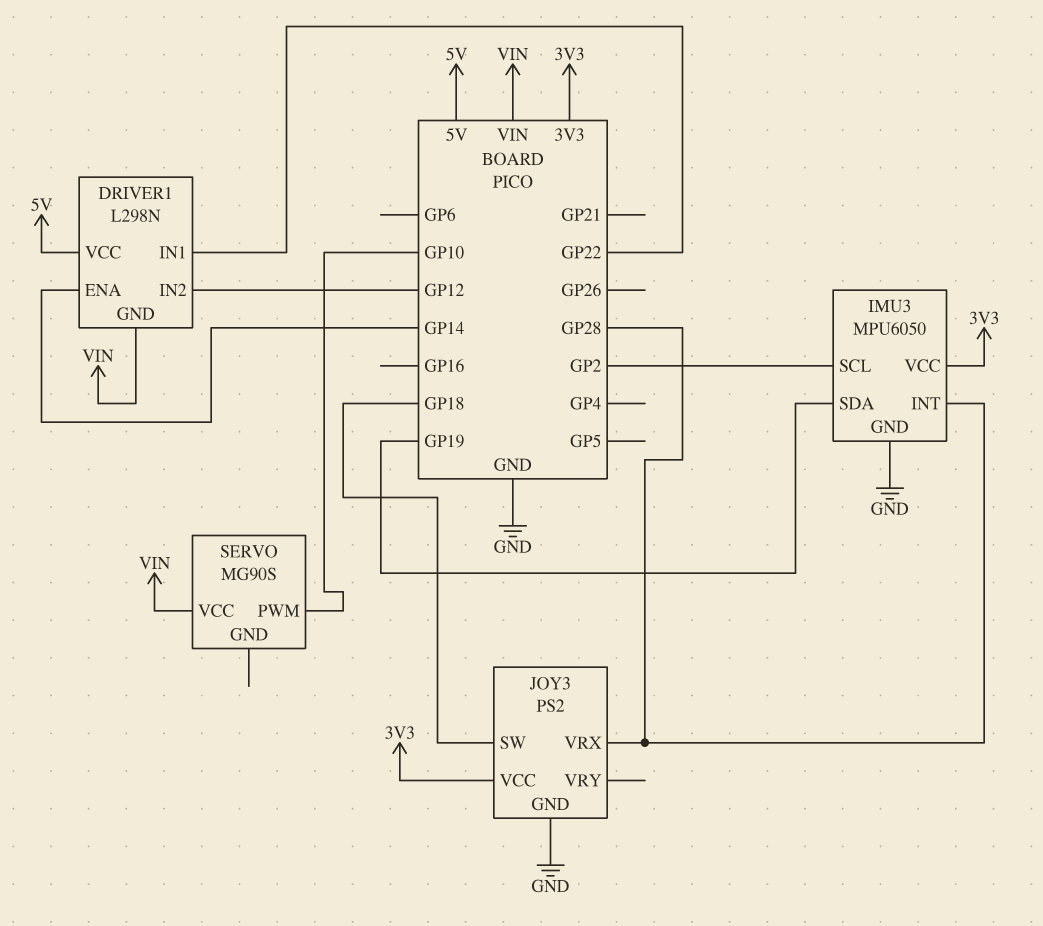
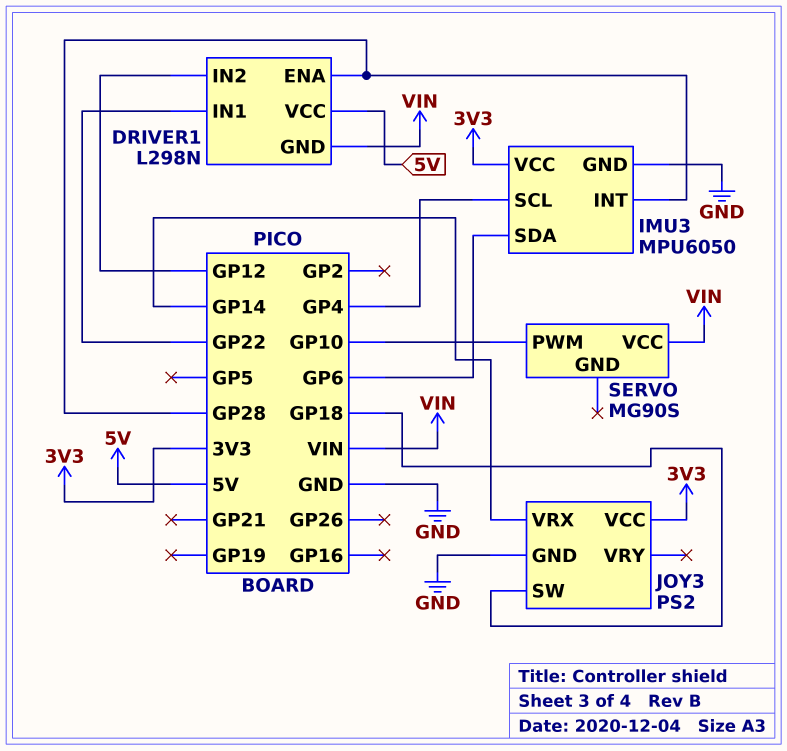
DRIVER1 pin ENA: GP14 -> GP28
IMU3 pin SCL: GP2 -> GP4
IMU3 pin SDA: GP19 -> GP6
JOY3 pin VRX: GP28 -> GP14

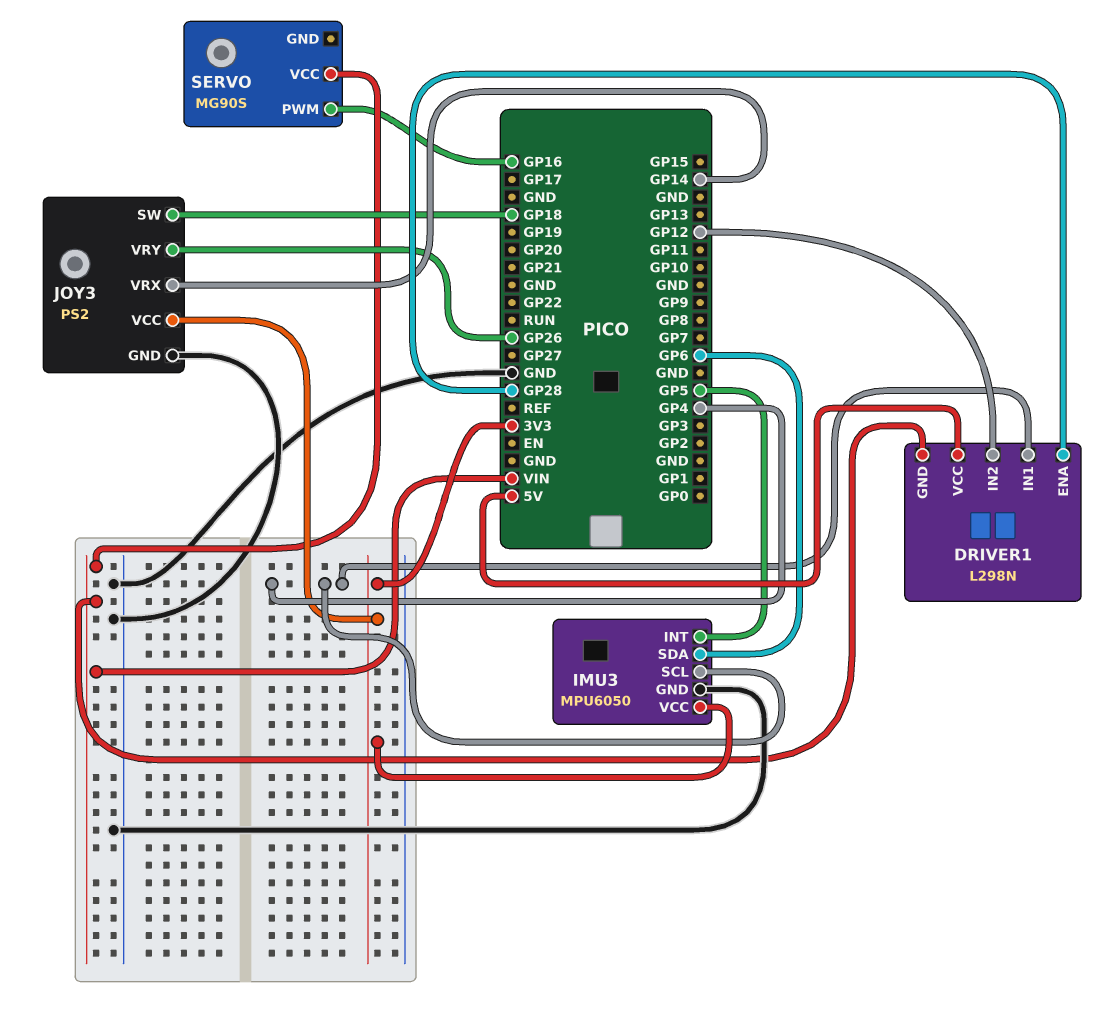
DRIVER1 pin IN1: GP22 -> GP4
IMU3 pin INT: GP28 -> GP5
JOY3 pin VRY: none -> GP26
SERVO pin PWM: GP10 -> GP16

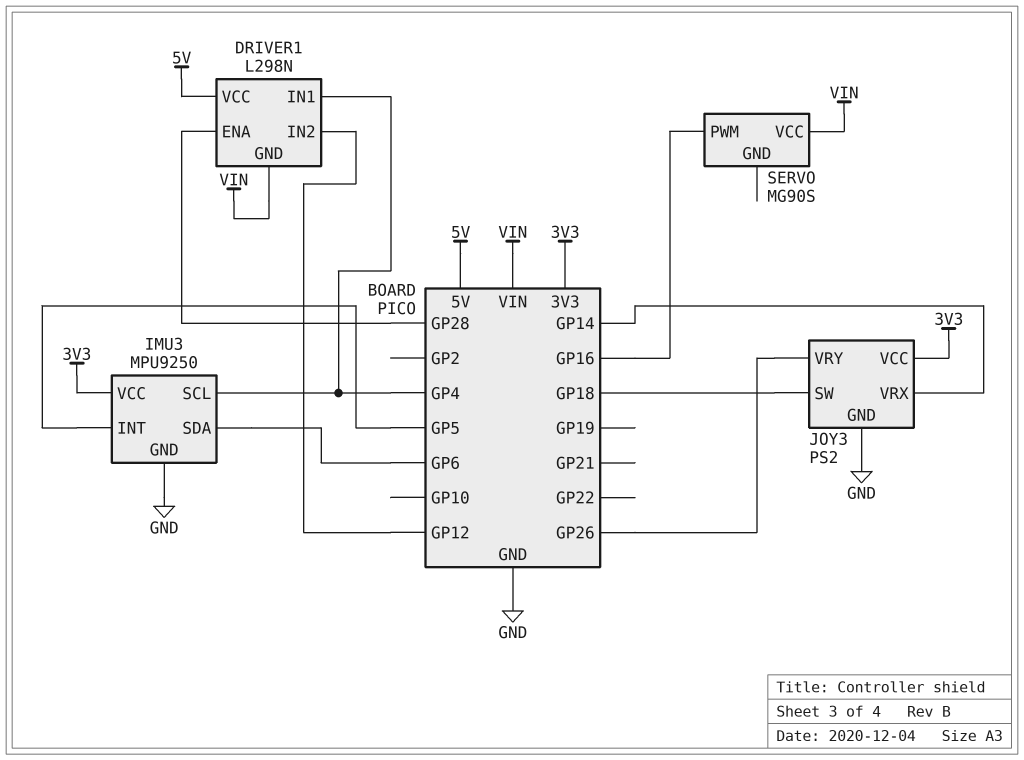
IMU3: MPU6050 -> MPU9250

